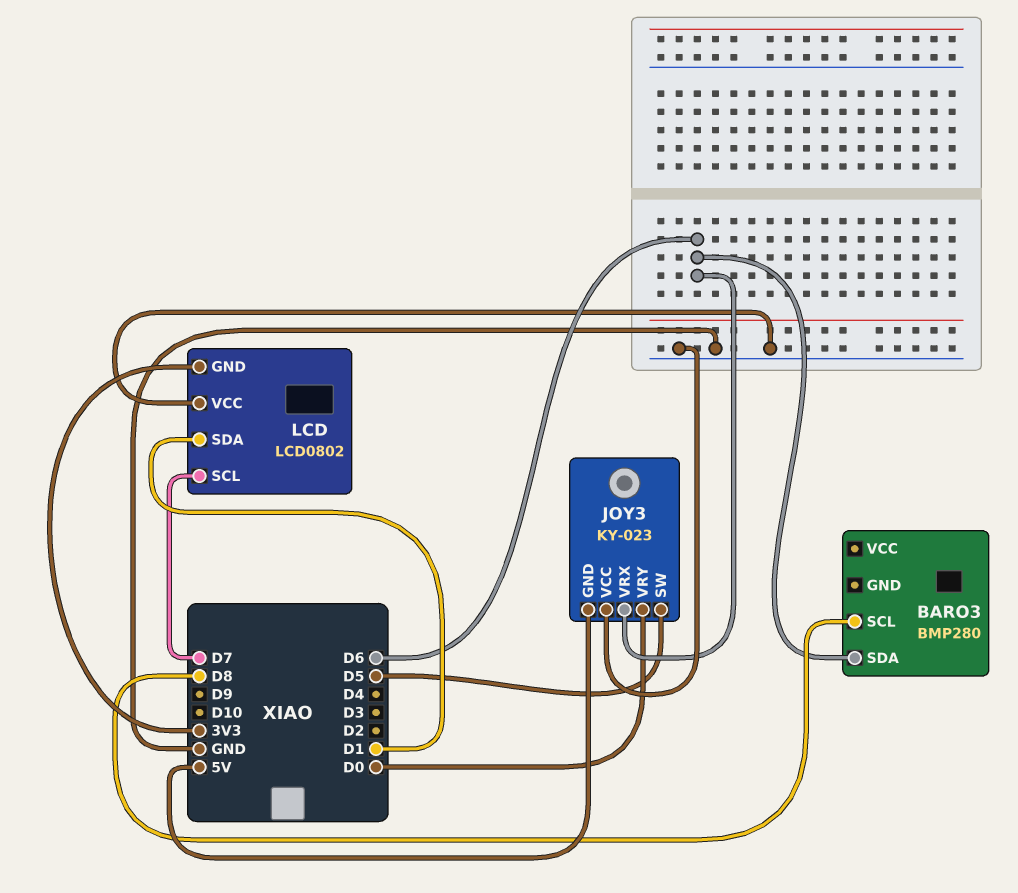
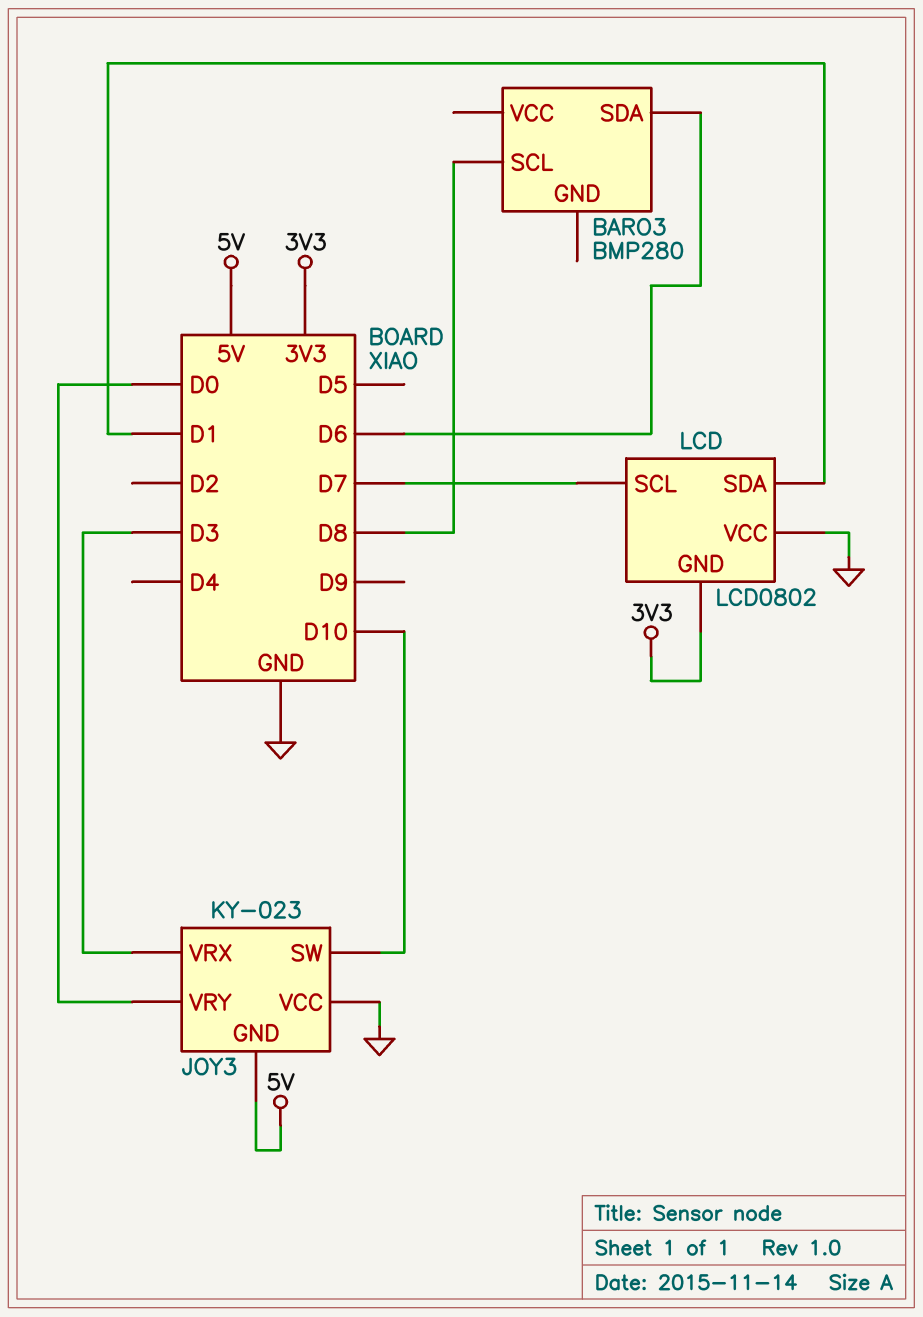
JOY3 pin SW: D5 -> D10
JOY3 pin VRX: D6 -> D3

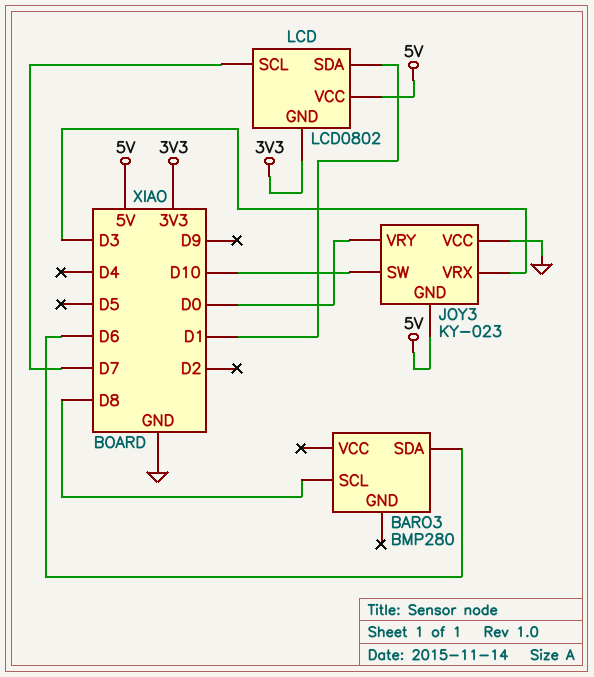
LCD pin VCC: GND -> 5V

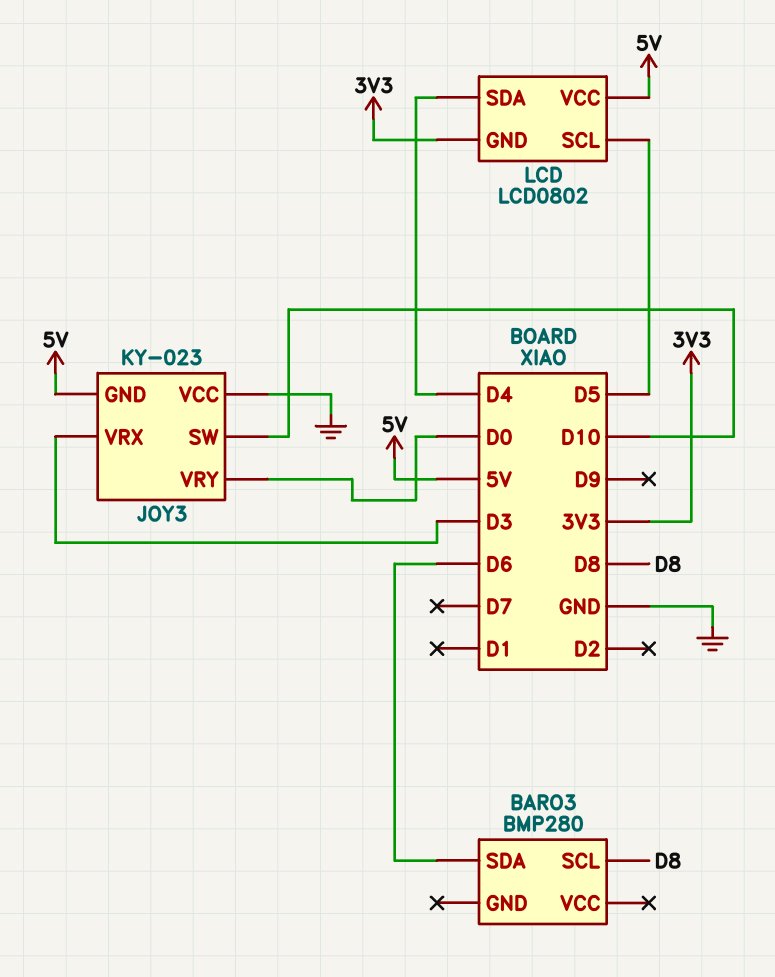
LCD pin SCL: D7 -> D5
LCD pin SDA: D1 -> D4

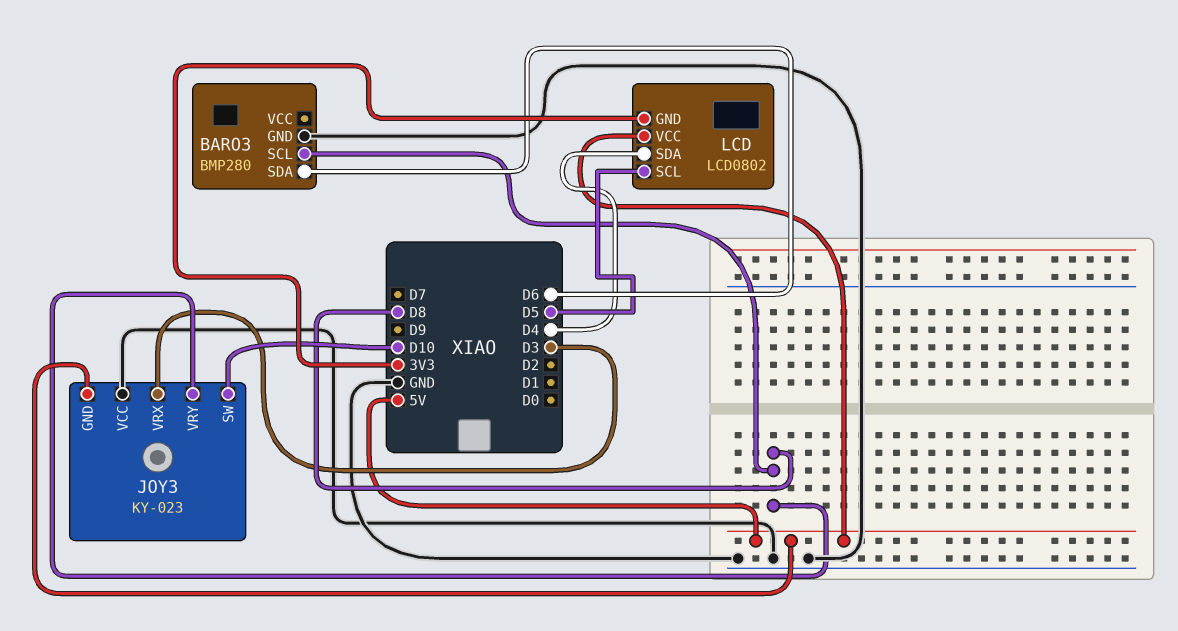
BARO3 pin GND: none -> GND
JOY3 pin VRY: D0 -> D8

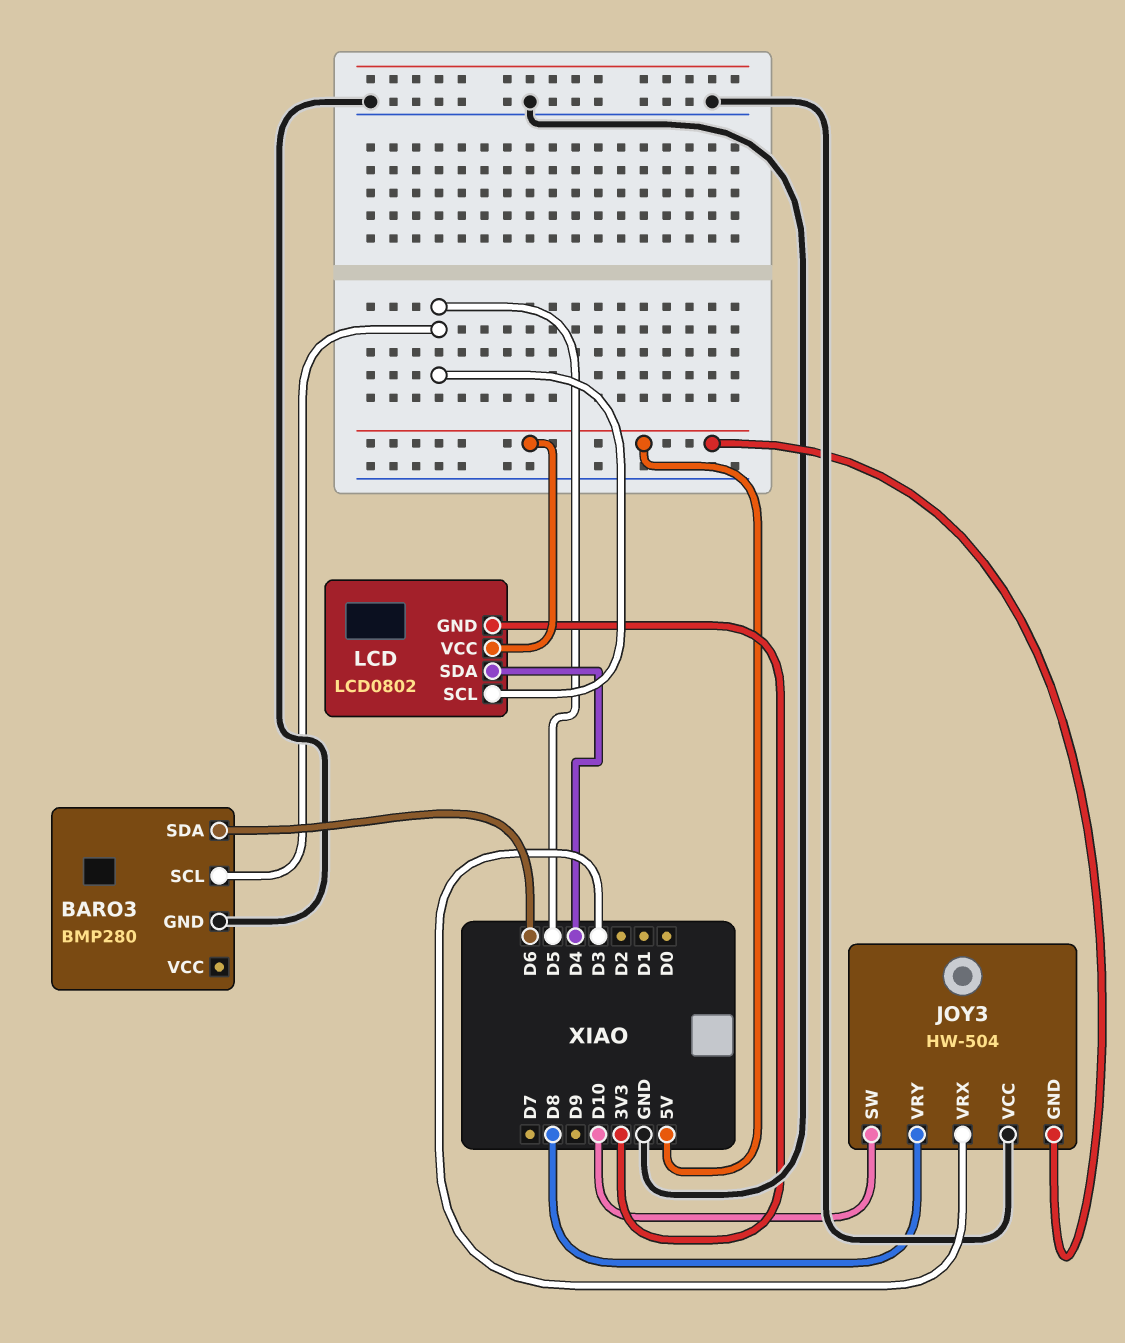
BARO3 pin SCL: D8 -> D5
JOY3: KY-023 -> HW-504

